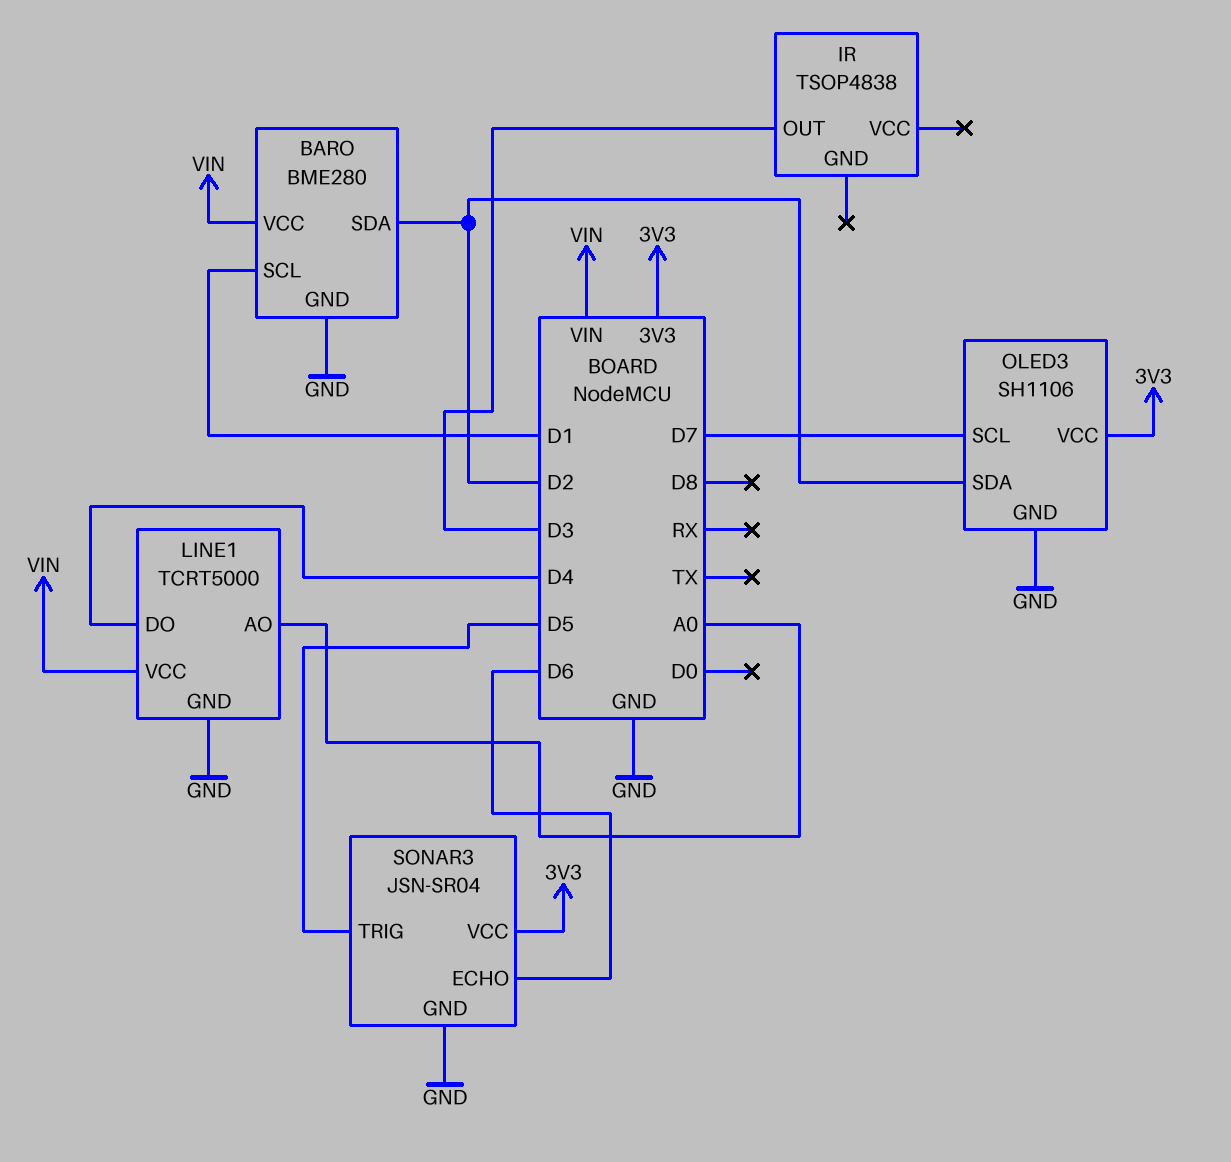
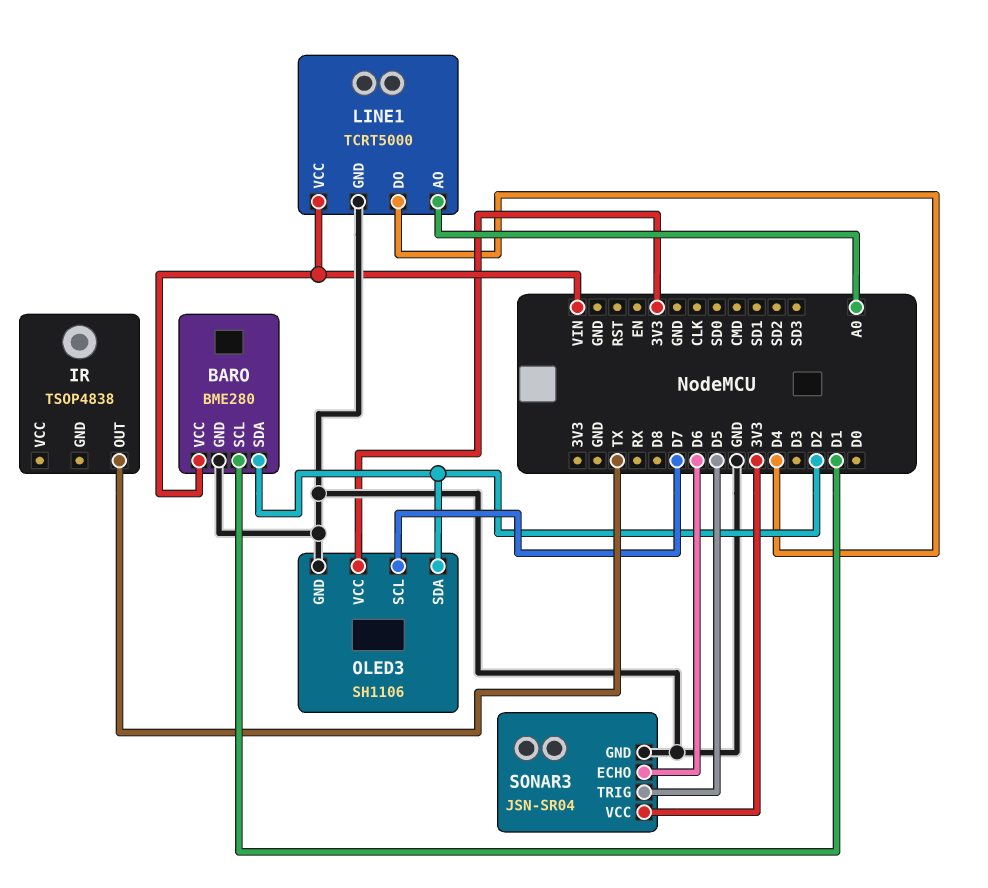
IR pin OUT: D3 -> TX

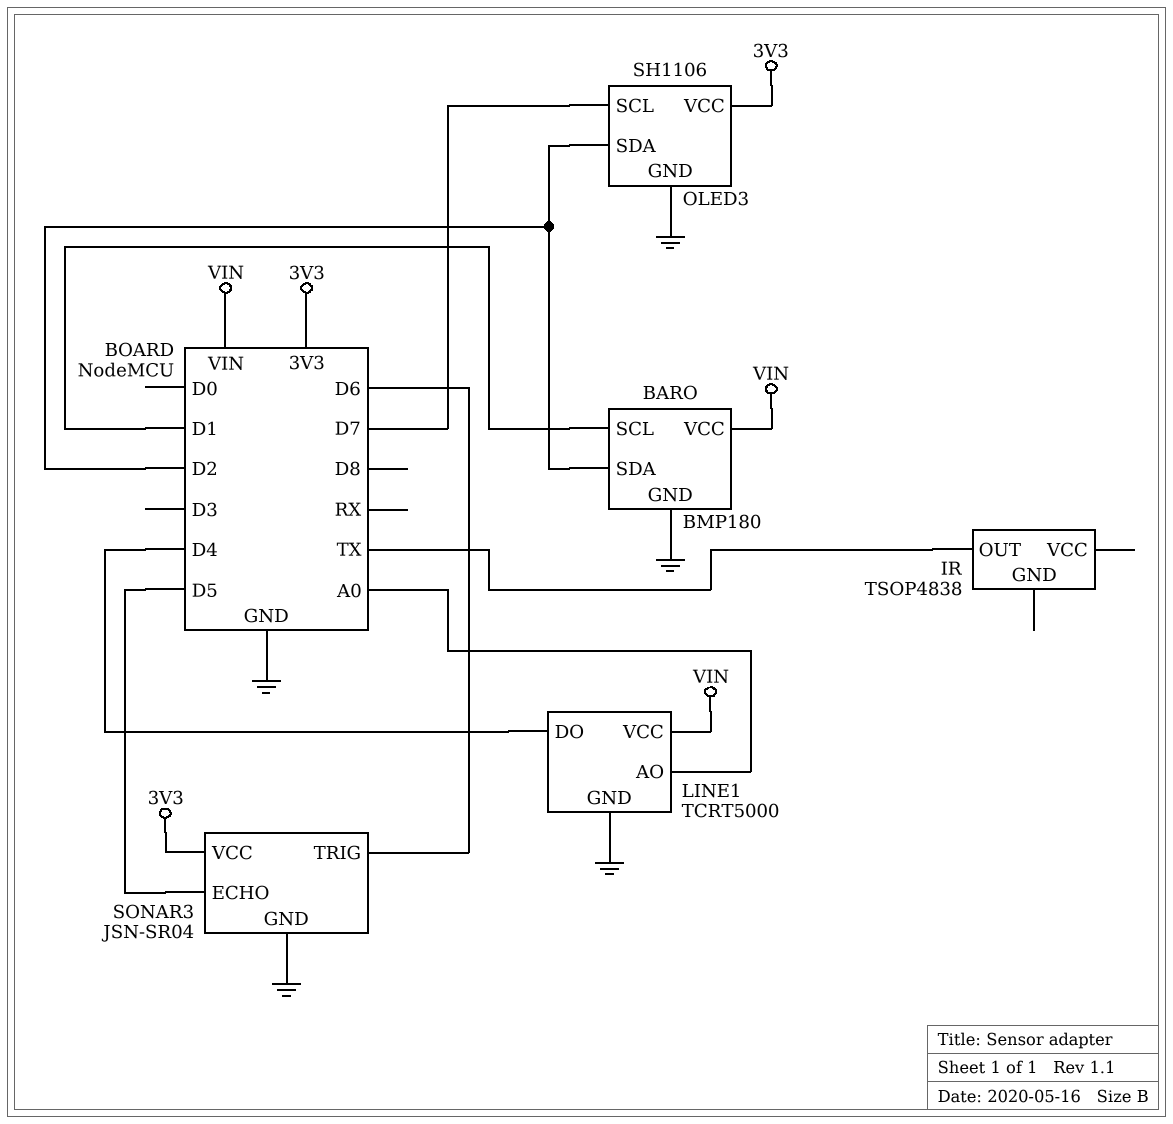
BARO: BME280 -> BMP180
SONAR3 pin ECHO: D6 -> D5
SONAR3 pin TRIG: D5 -> D6

